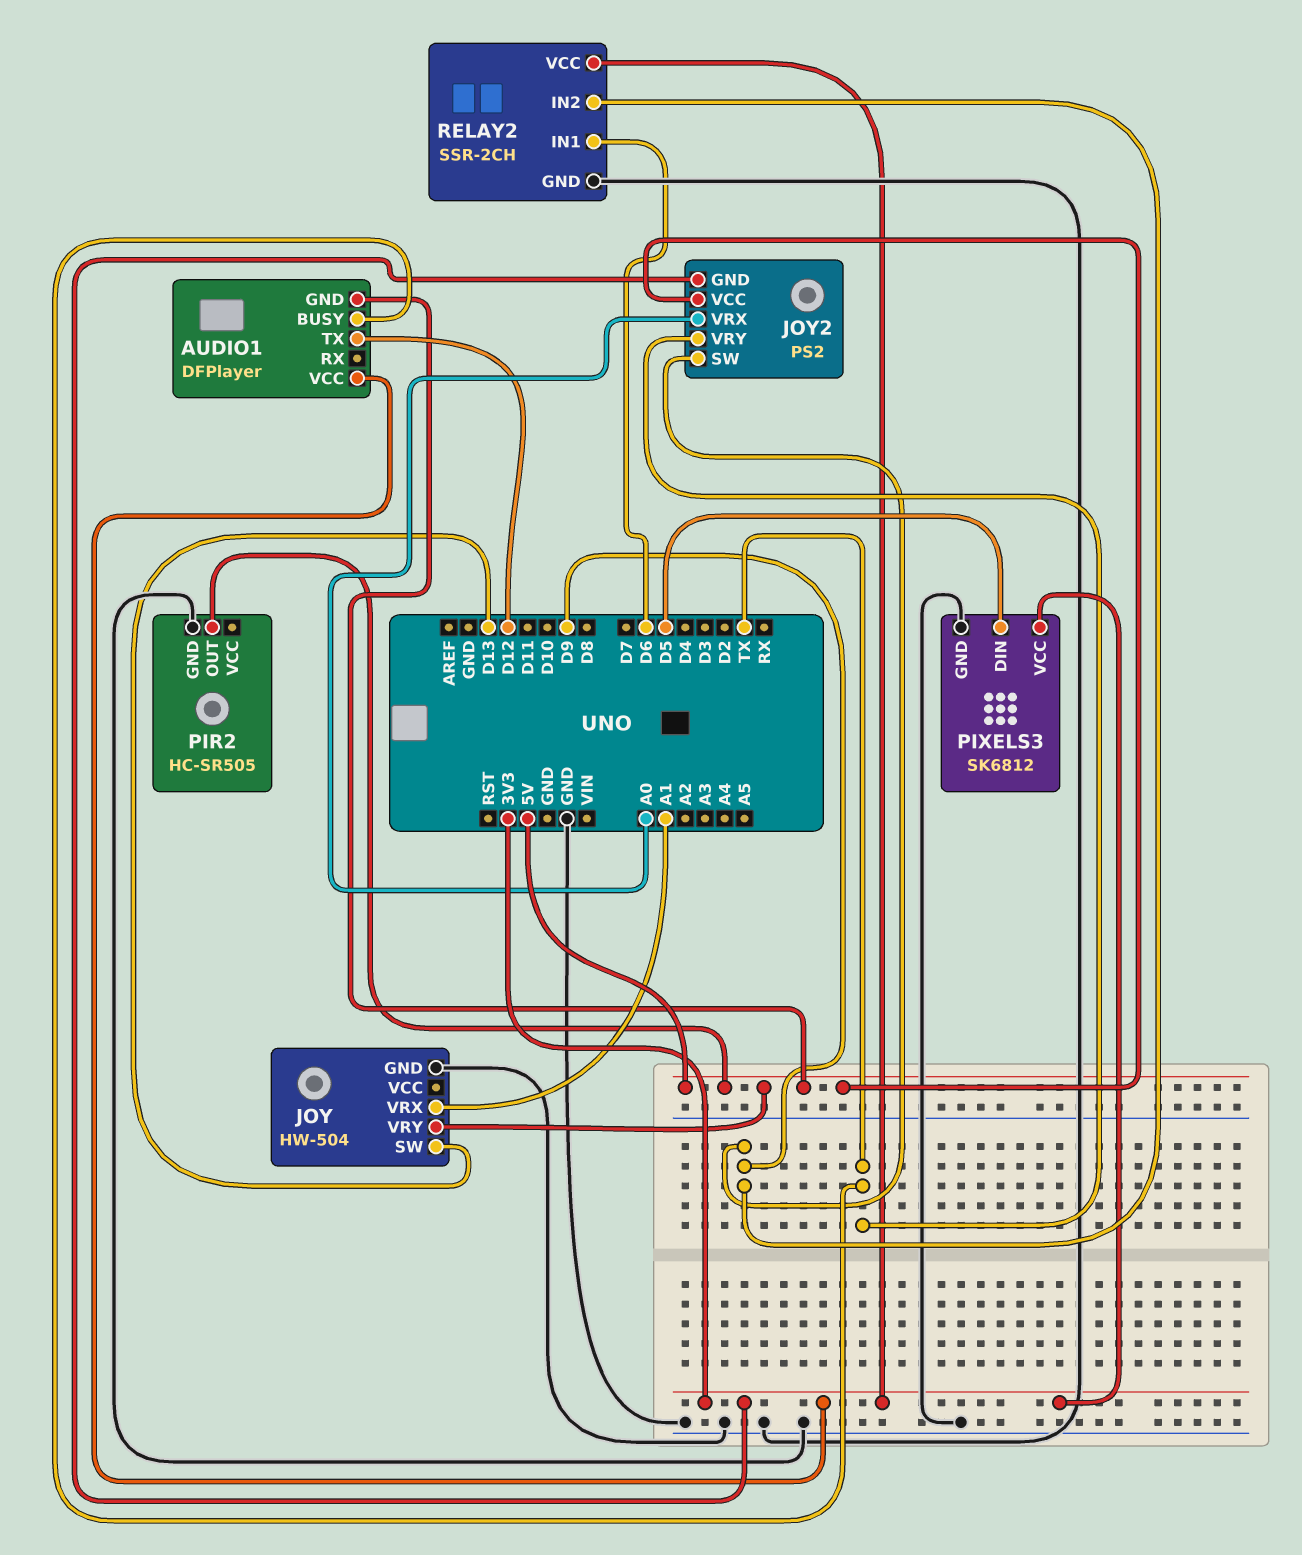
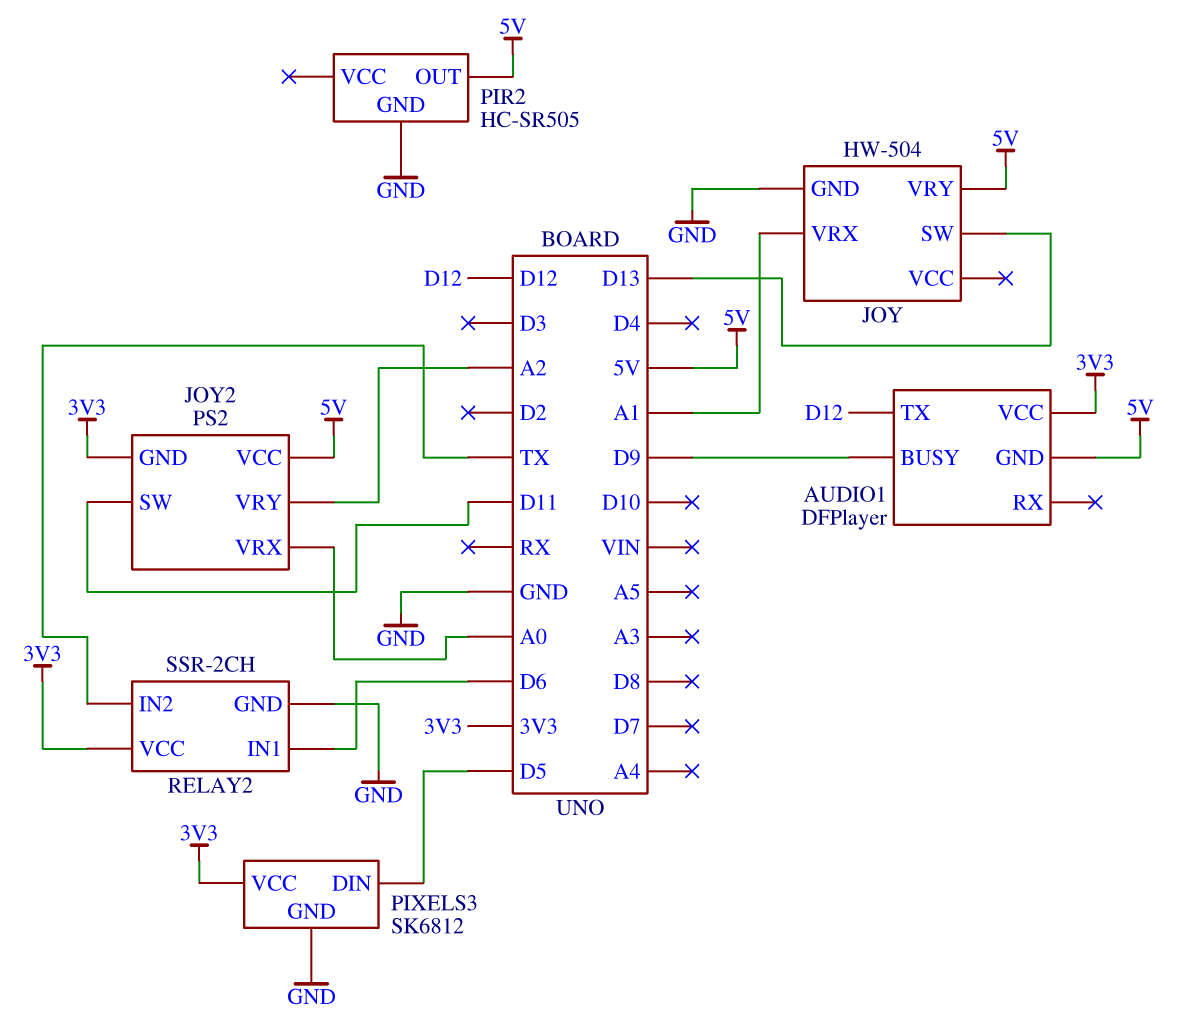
AUDIO1 pin BUSY: TX -> D9
JOY2 pin SW: D9 -> D11
JOY2 pin VRY: TX -> A2
RELAY2 pin IN2: D9 -> TX

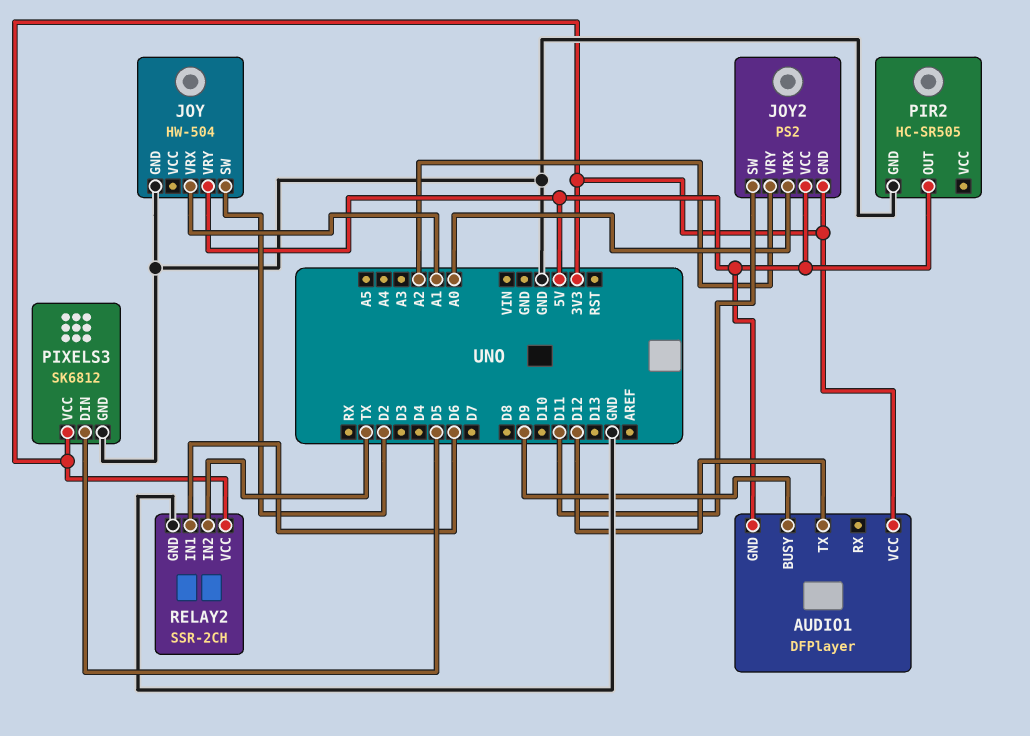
JOY pin SW: D13 -> D2

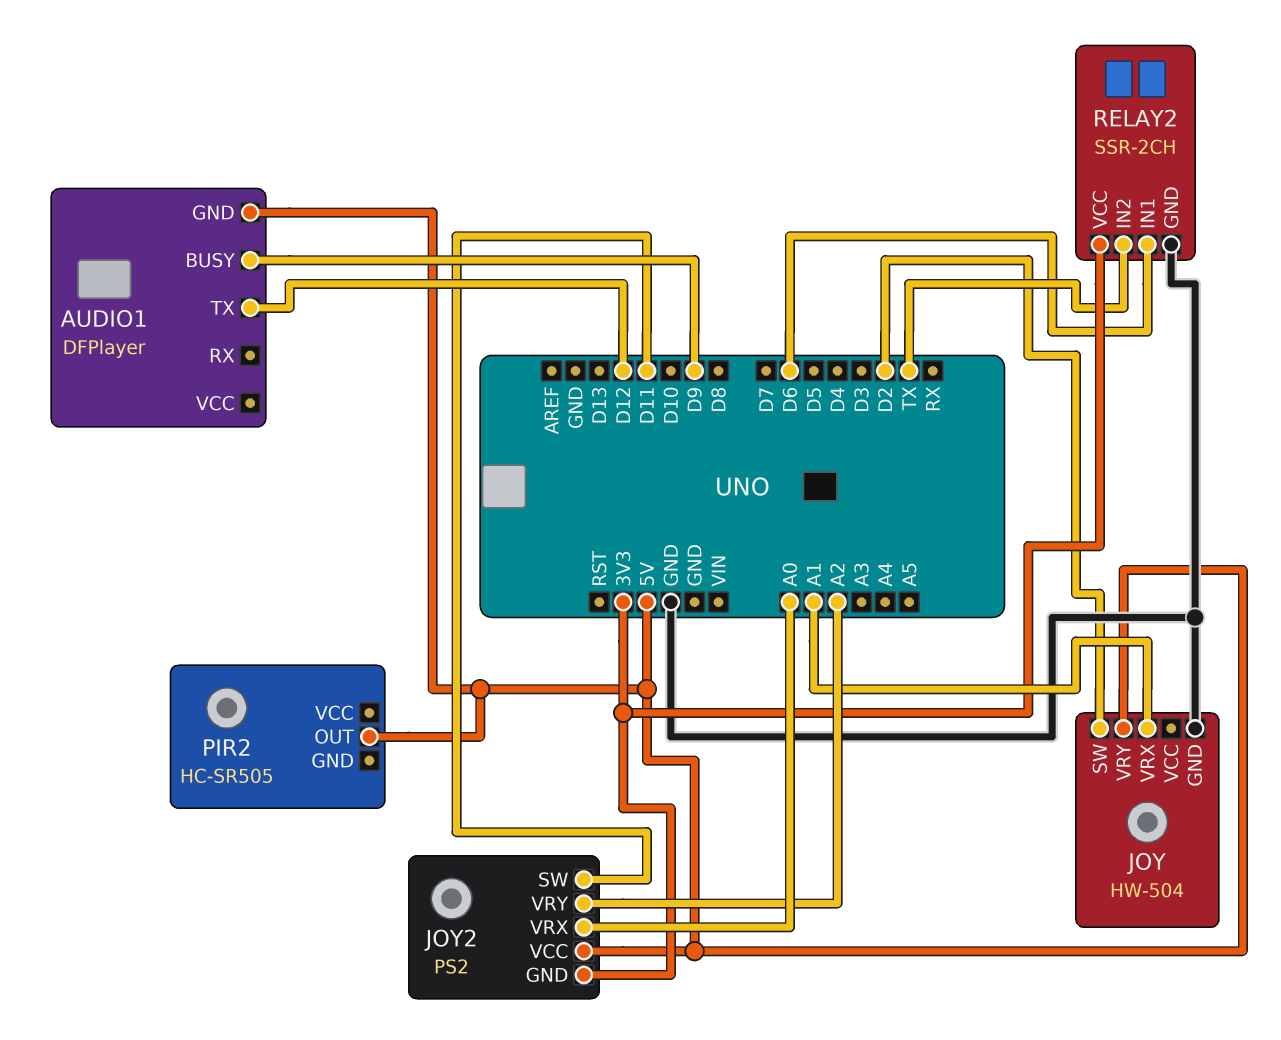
AUDIO1 pin VCC: 3V3 -> none
PIR2 pin GND: GND -> none
PIXELS3: SK6812 -> none
PIXELS3 pin DIN: D5 -> none
PIXELS3 pin GND: GND -> none
PIXELS3 pin VCC: 3V3 -> none

